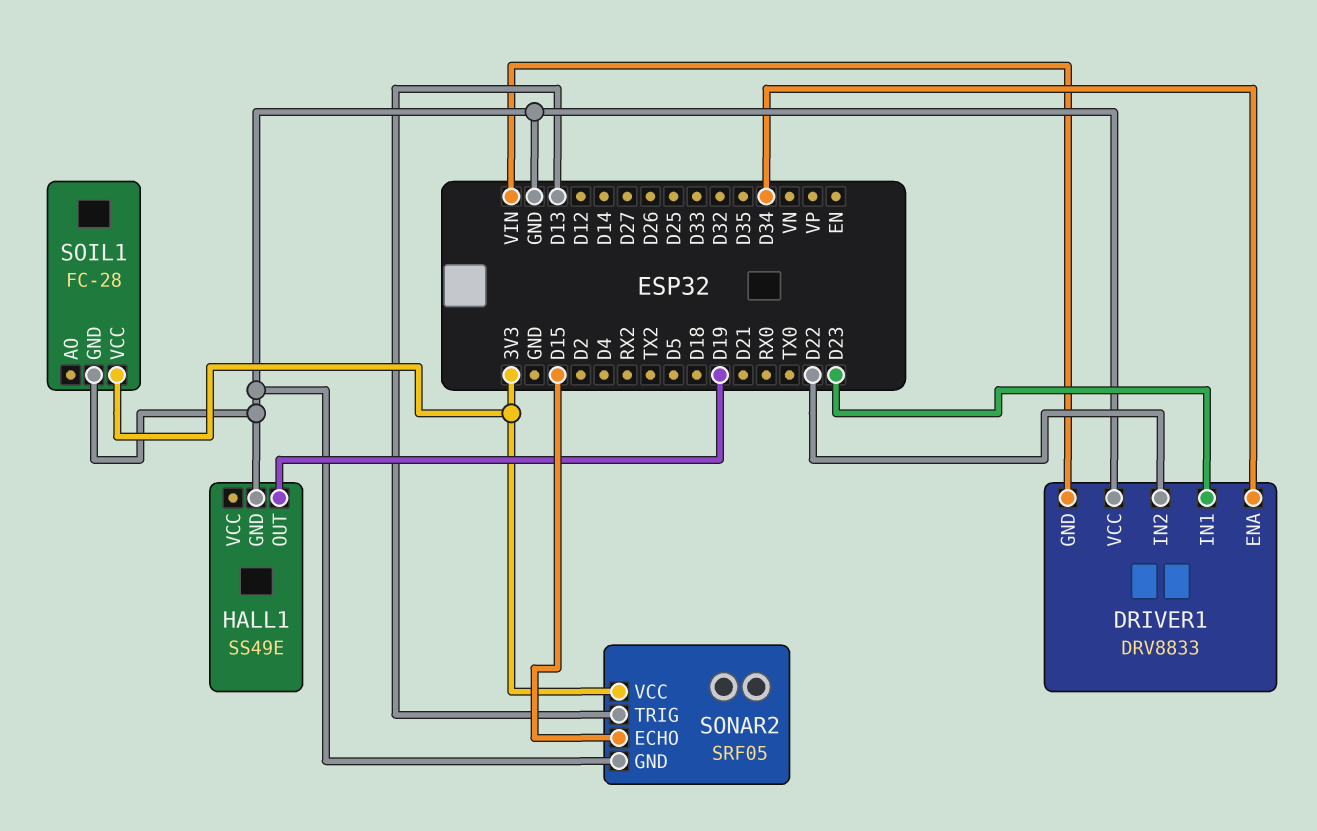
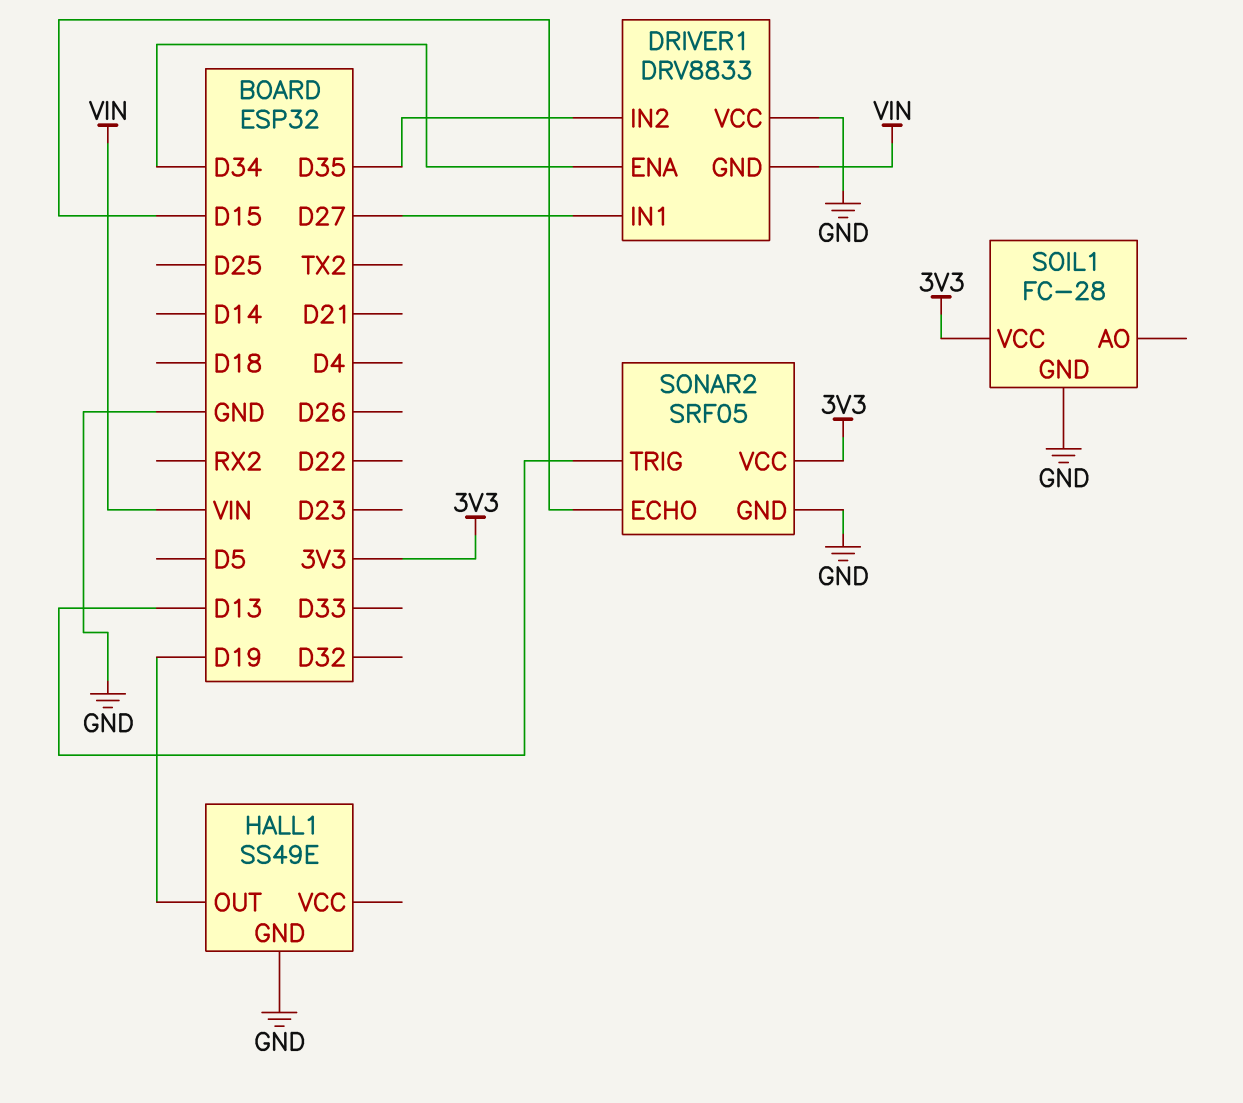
DRIVER1 pin IN1: D23 -> D27
DRIVER1 pin IN2: D22 -> D35

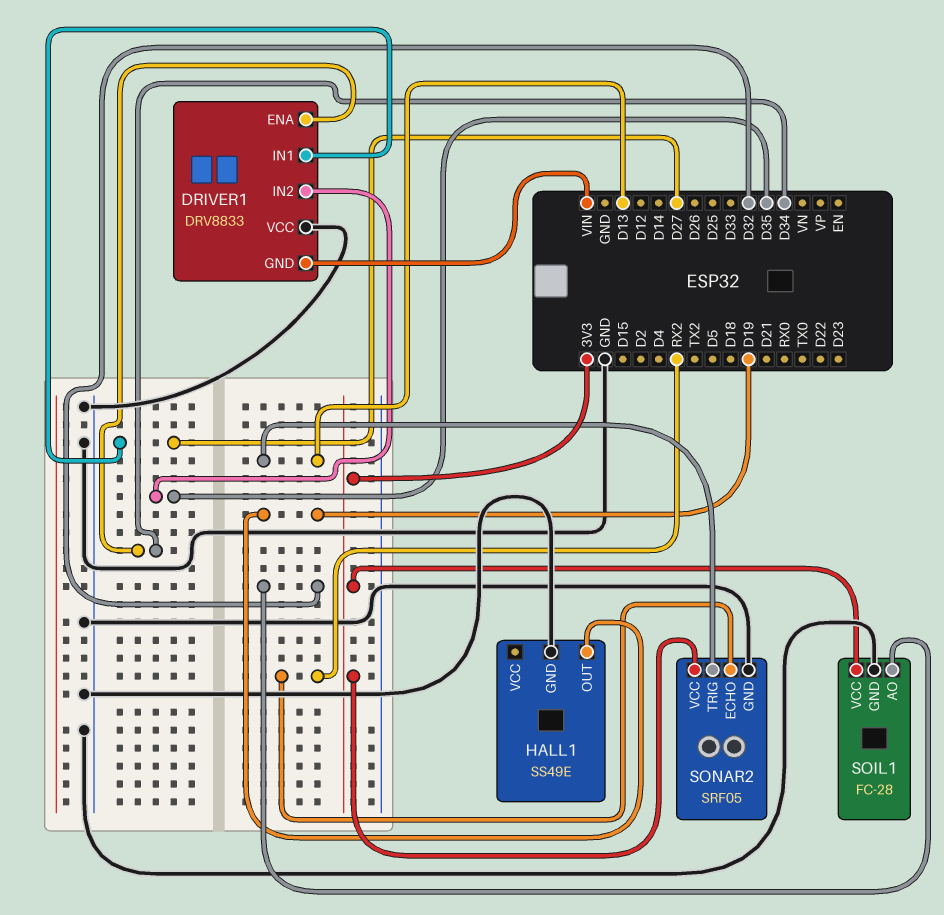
SOIL1 pin AO: none -> D32
SONAR2 pin ECHO: D15 -> RX2

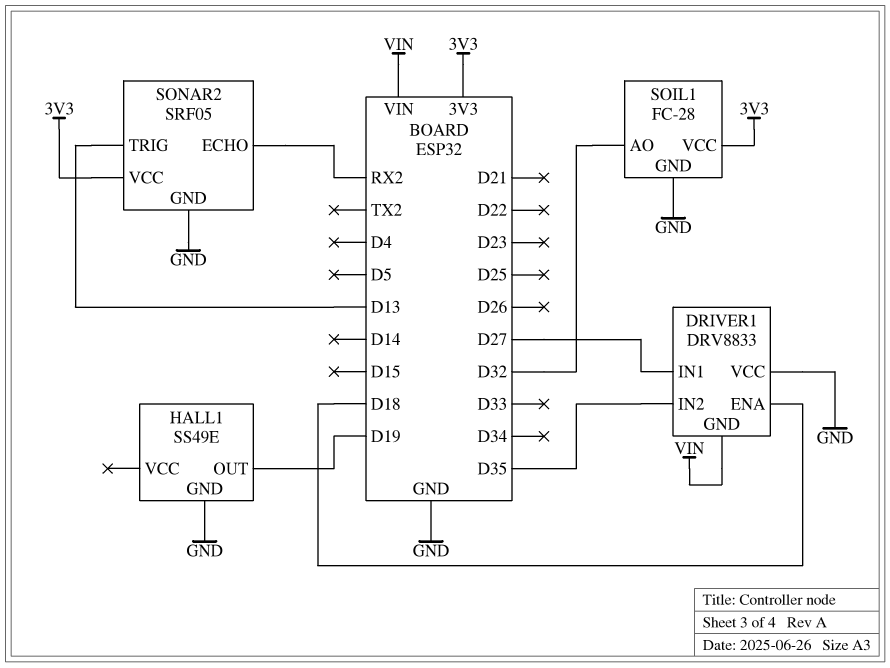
DRIVER1 pin ENA: D34 -> D18

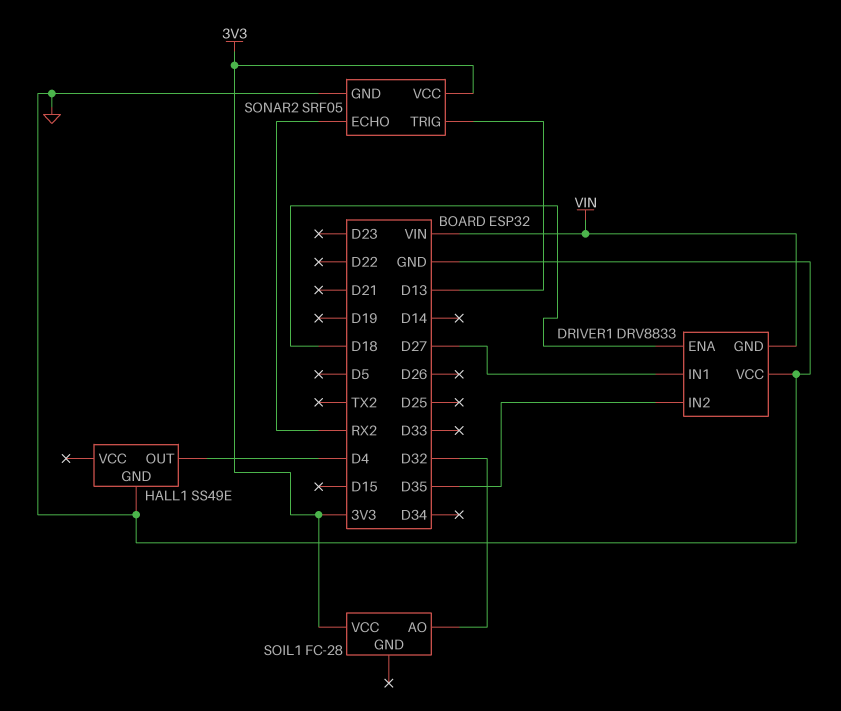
HALL1 pin OUT: D19 -> D4
SOIL1 pin GND: GND -> none

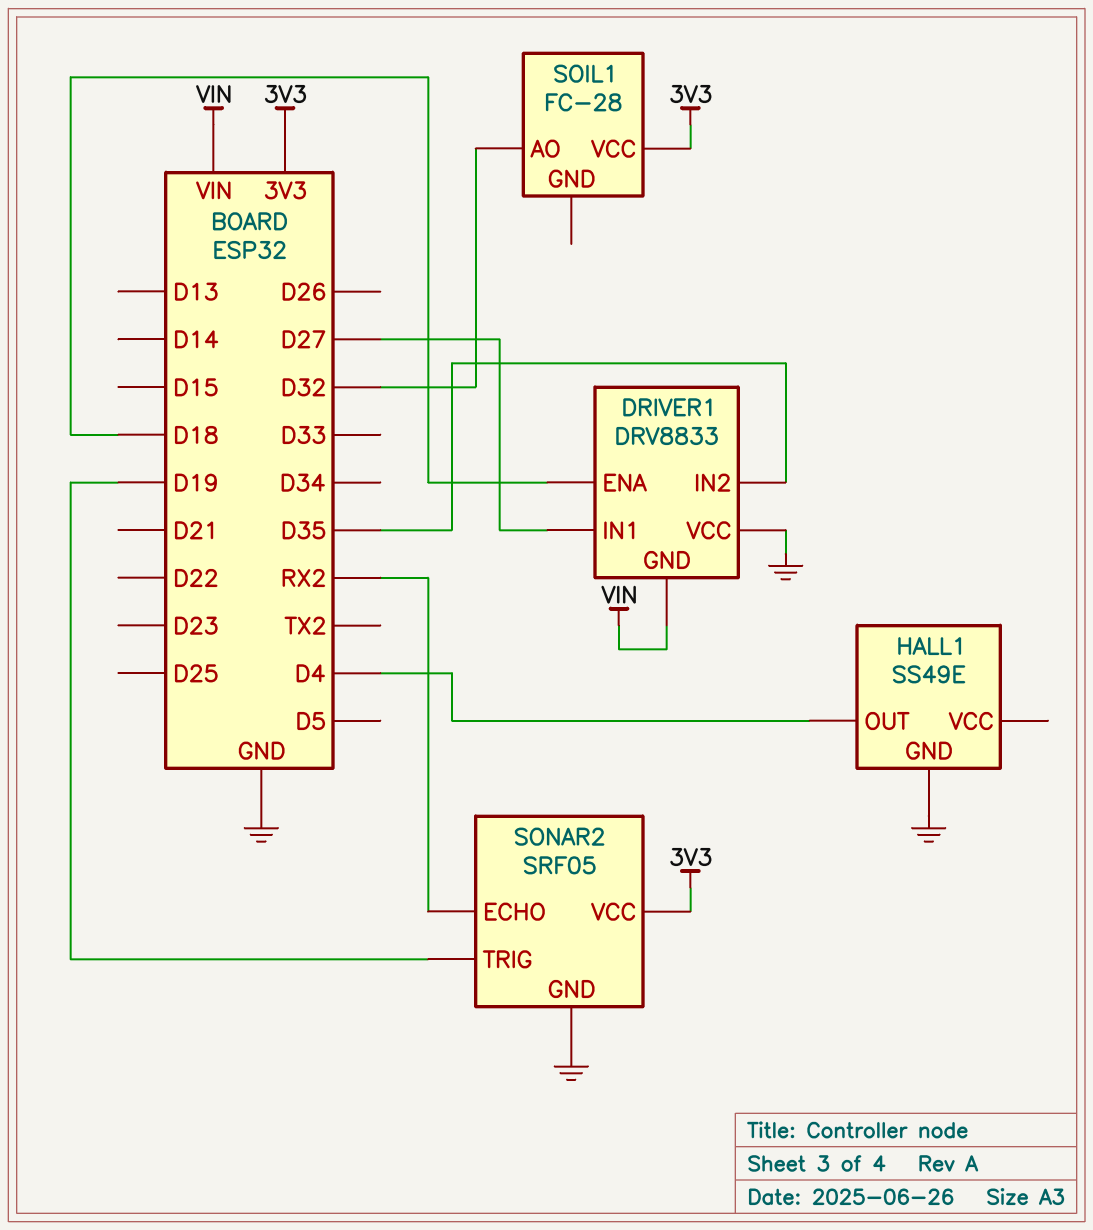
SONAR2 pin TRIG: D13 -> D19

